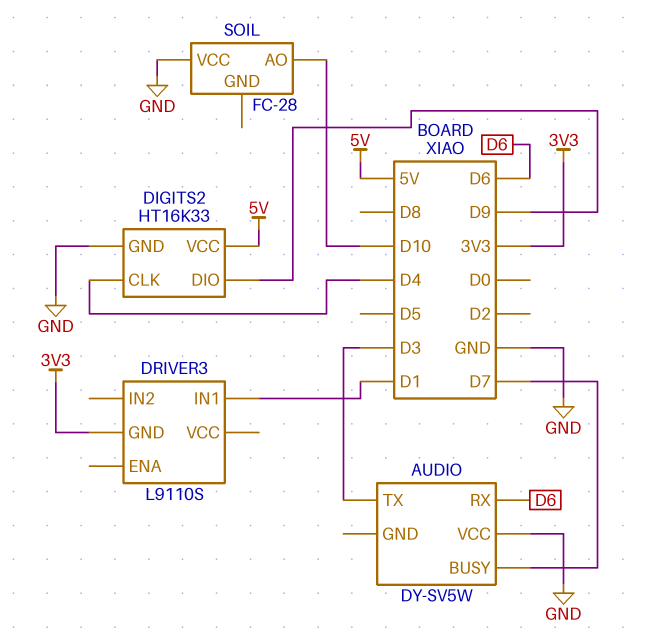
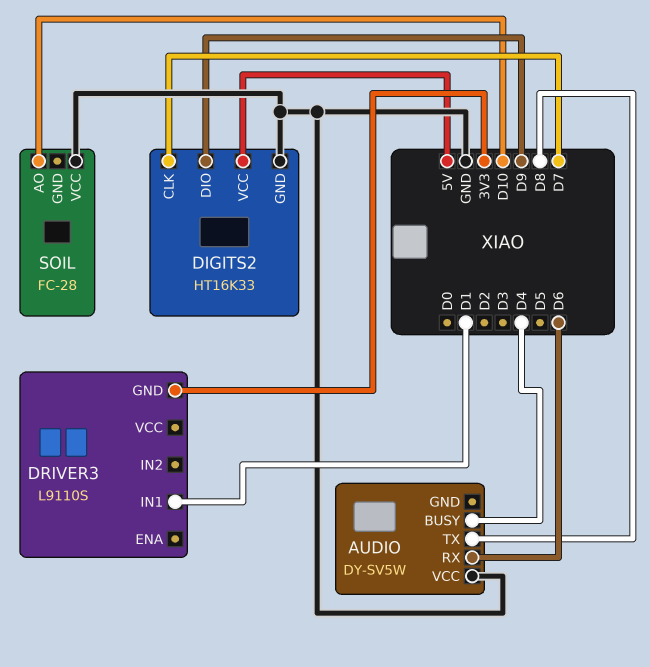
AUDIO pin BUSY: D7 -> D4
AUDIO pin TX: D3 -> D8
DIGITS2 pin CLK: D4 -> D7

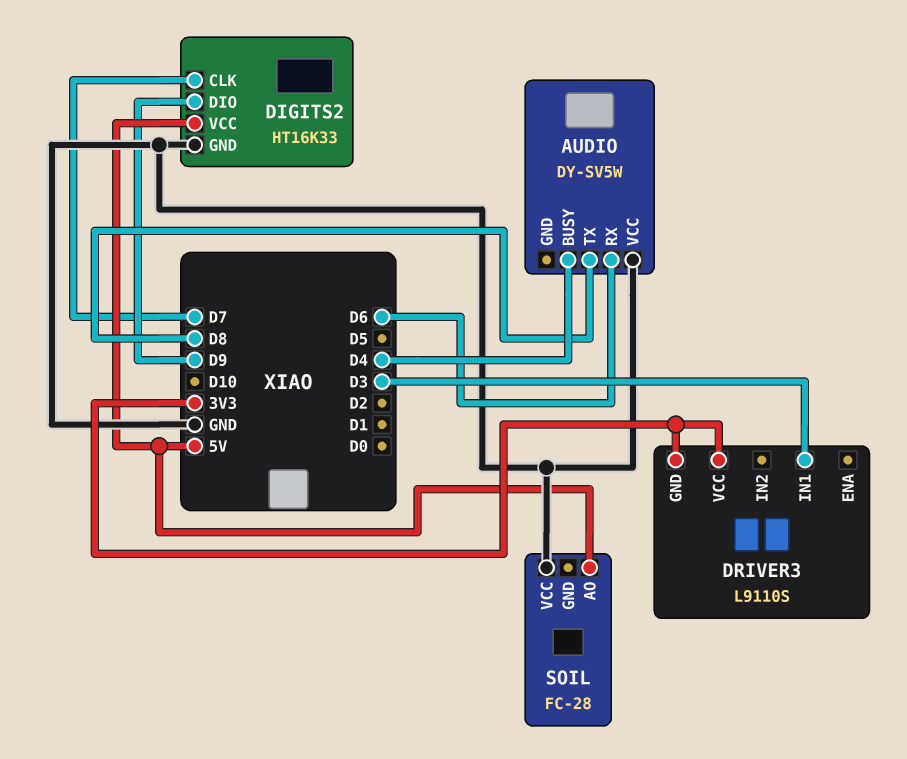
DRIVER3 pin IN1: D1 -> D3
DRIVER3 pin VCC: none -> 3V3
SOIL pin AO: D10 -> 5V

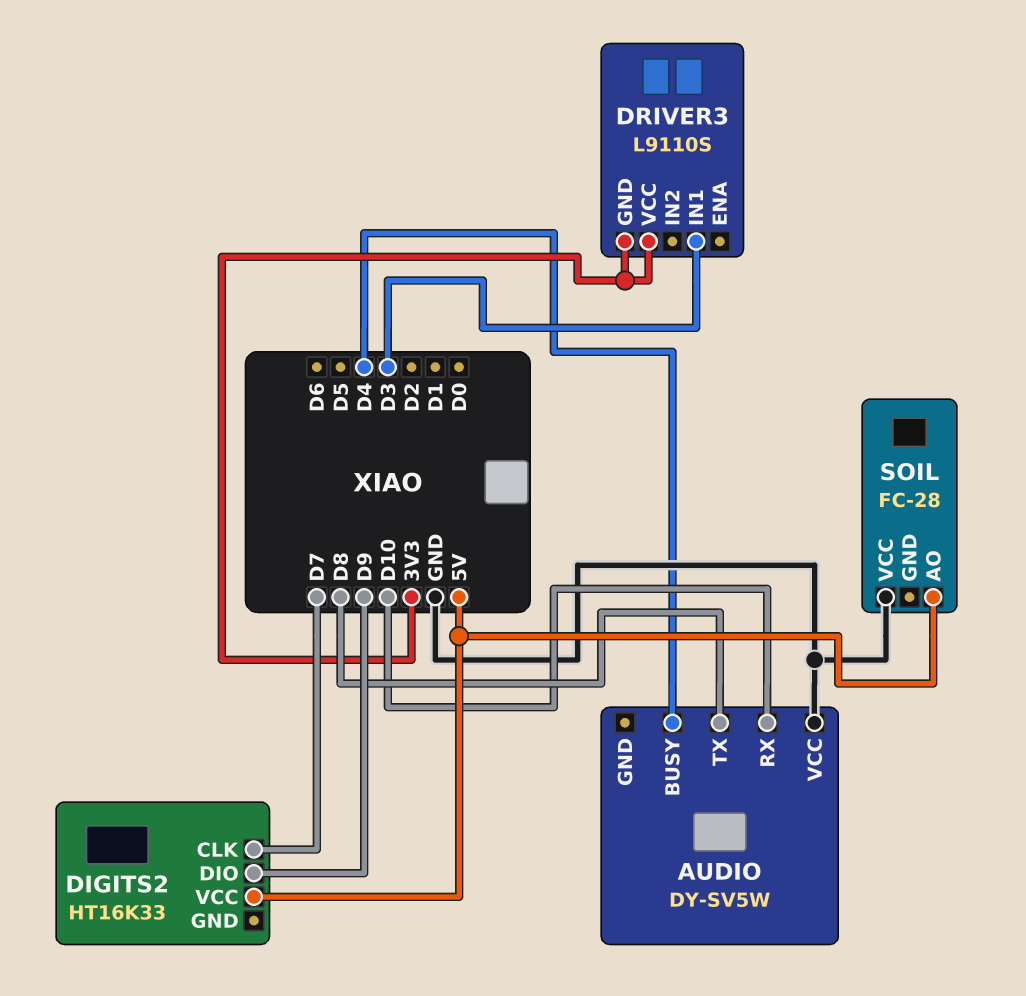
AUDIO pin RX: D6 -> D10
DIGITS2 pin GND: GND -> none

